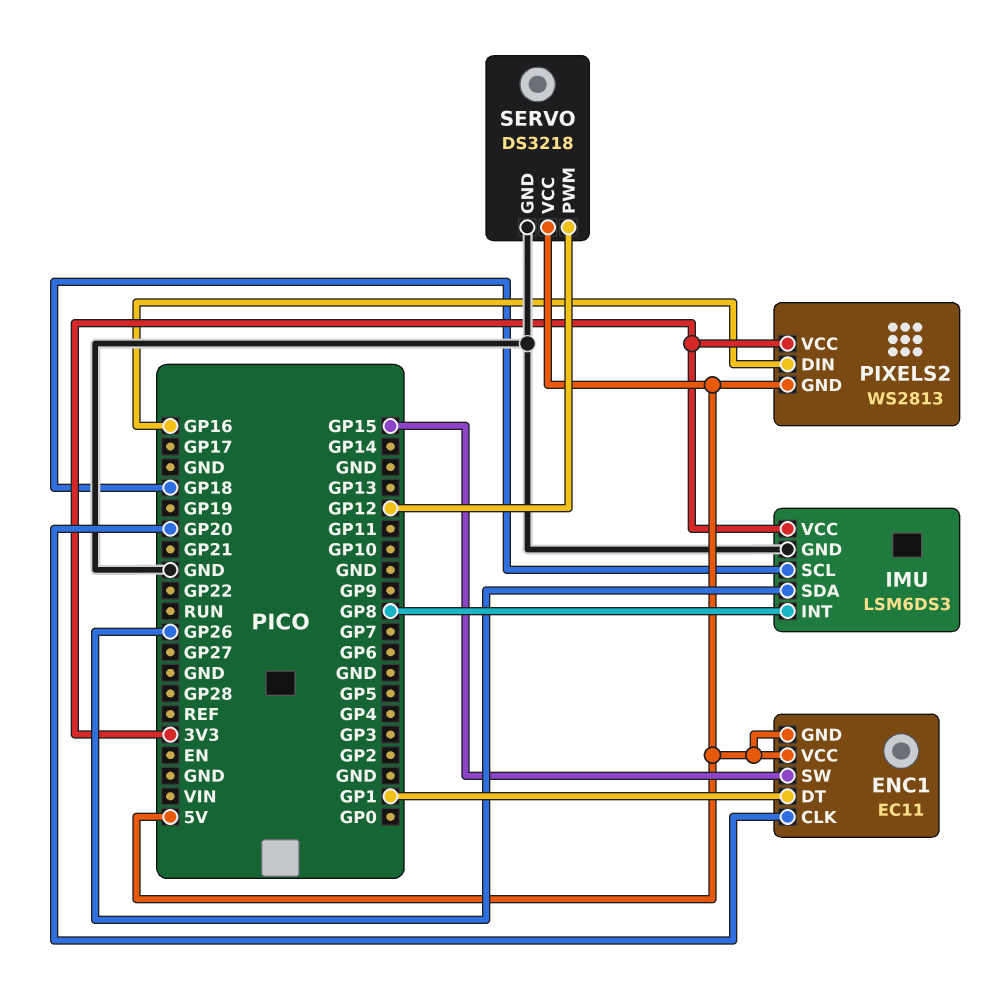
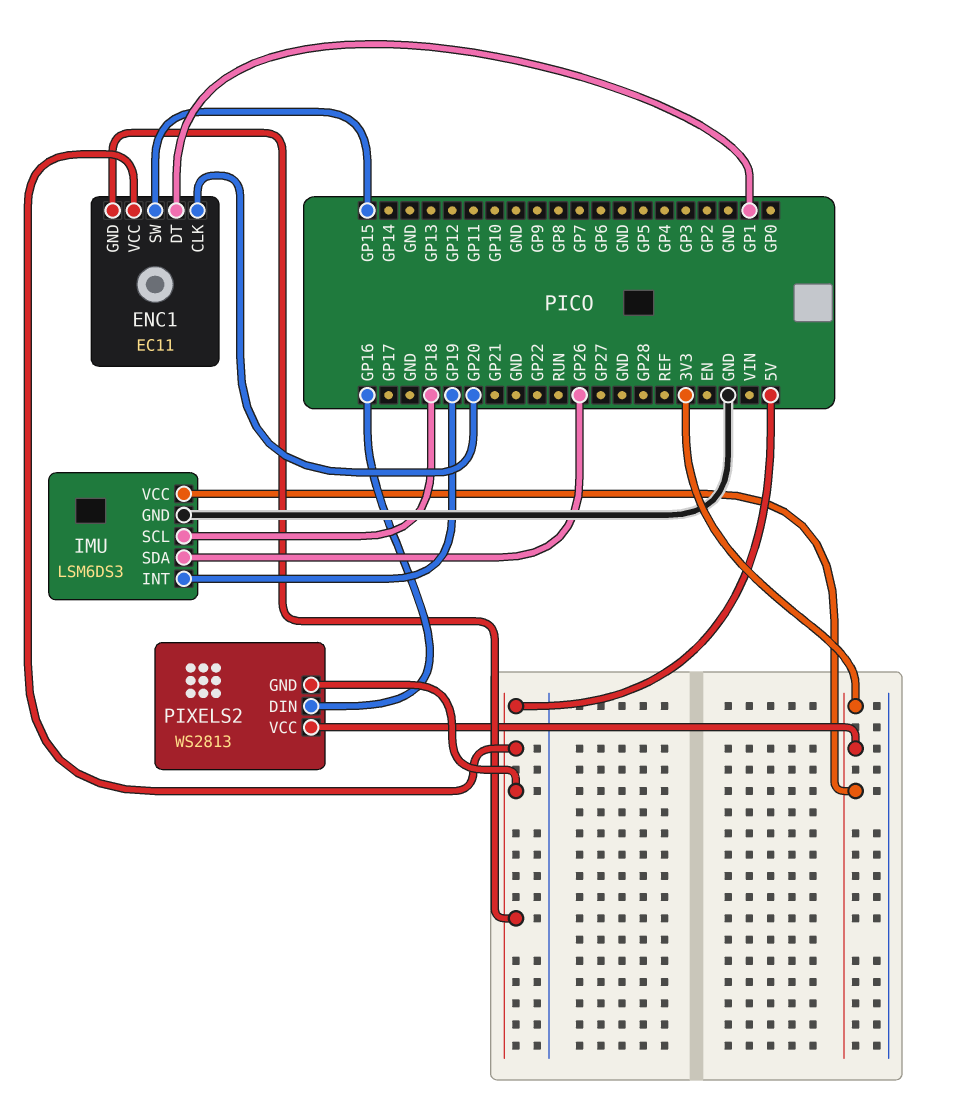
IMU pin INT: GP8 -> GP19
SERVO: DS3218 -> none
SERVO pin GND: GND -> none
SERVO pin PWM: GP12 -> none
SERVO pin VCC: 5V -> none

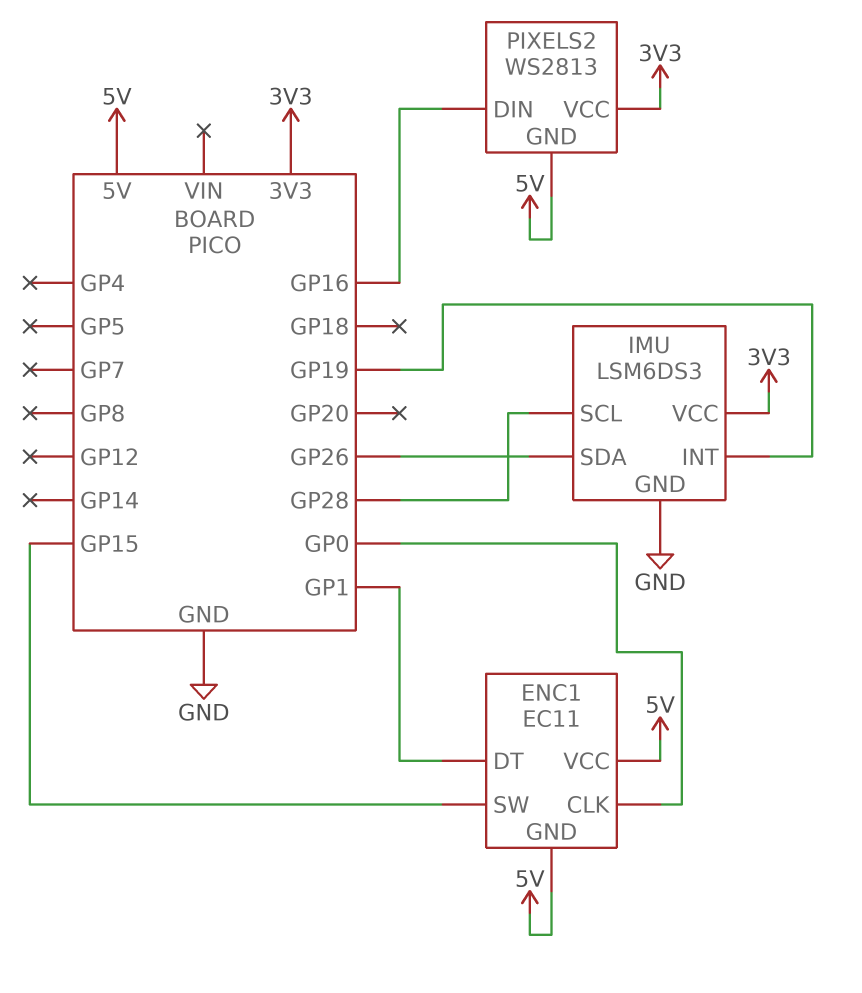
ENC1 pin CLK: GP20 -> GP0
IMU pin SCL: GP18 -> GP28

